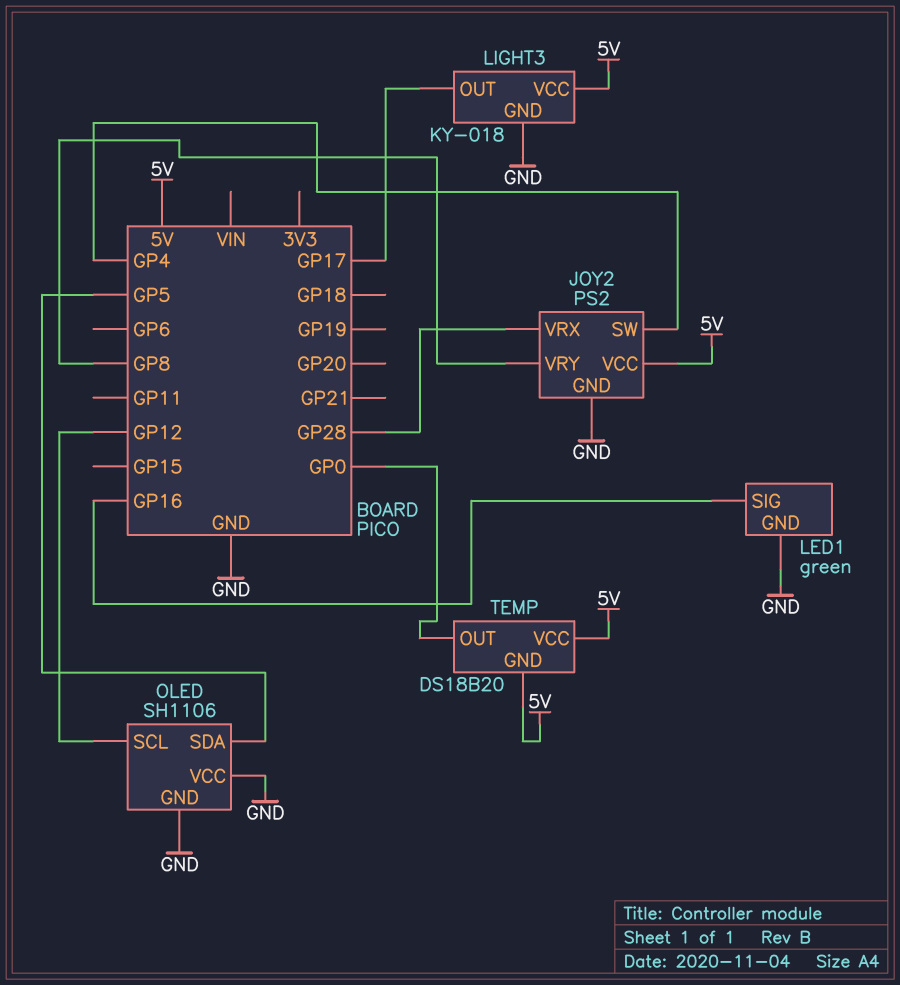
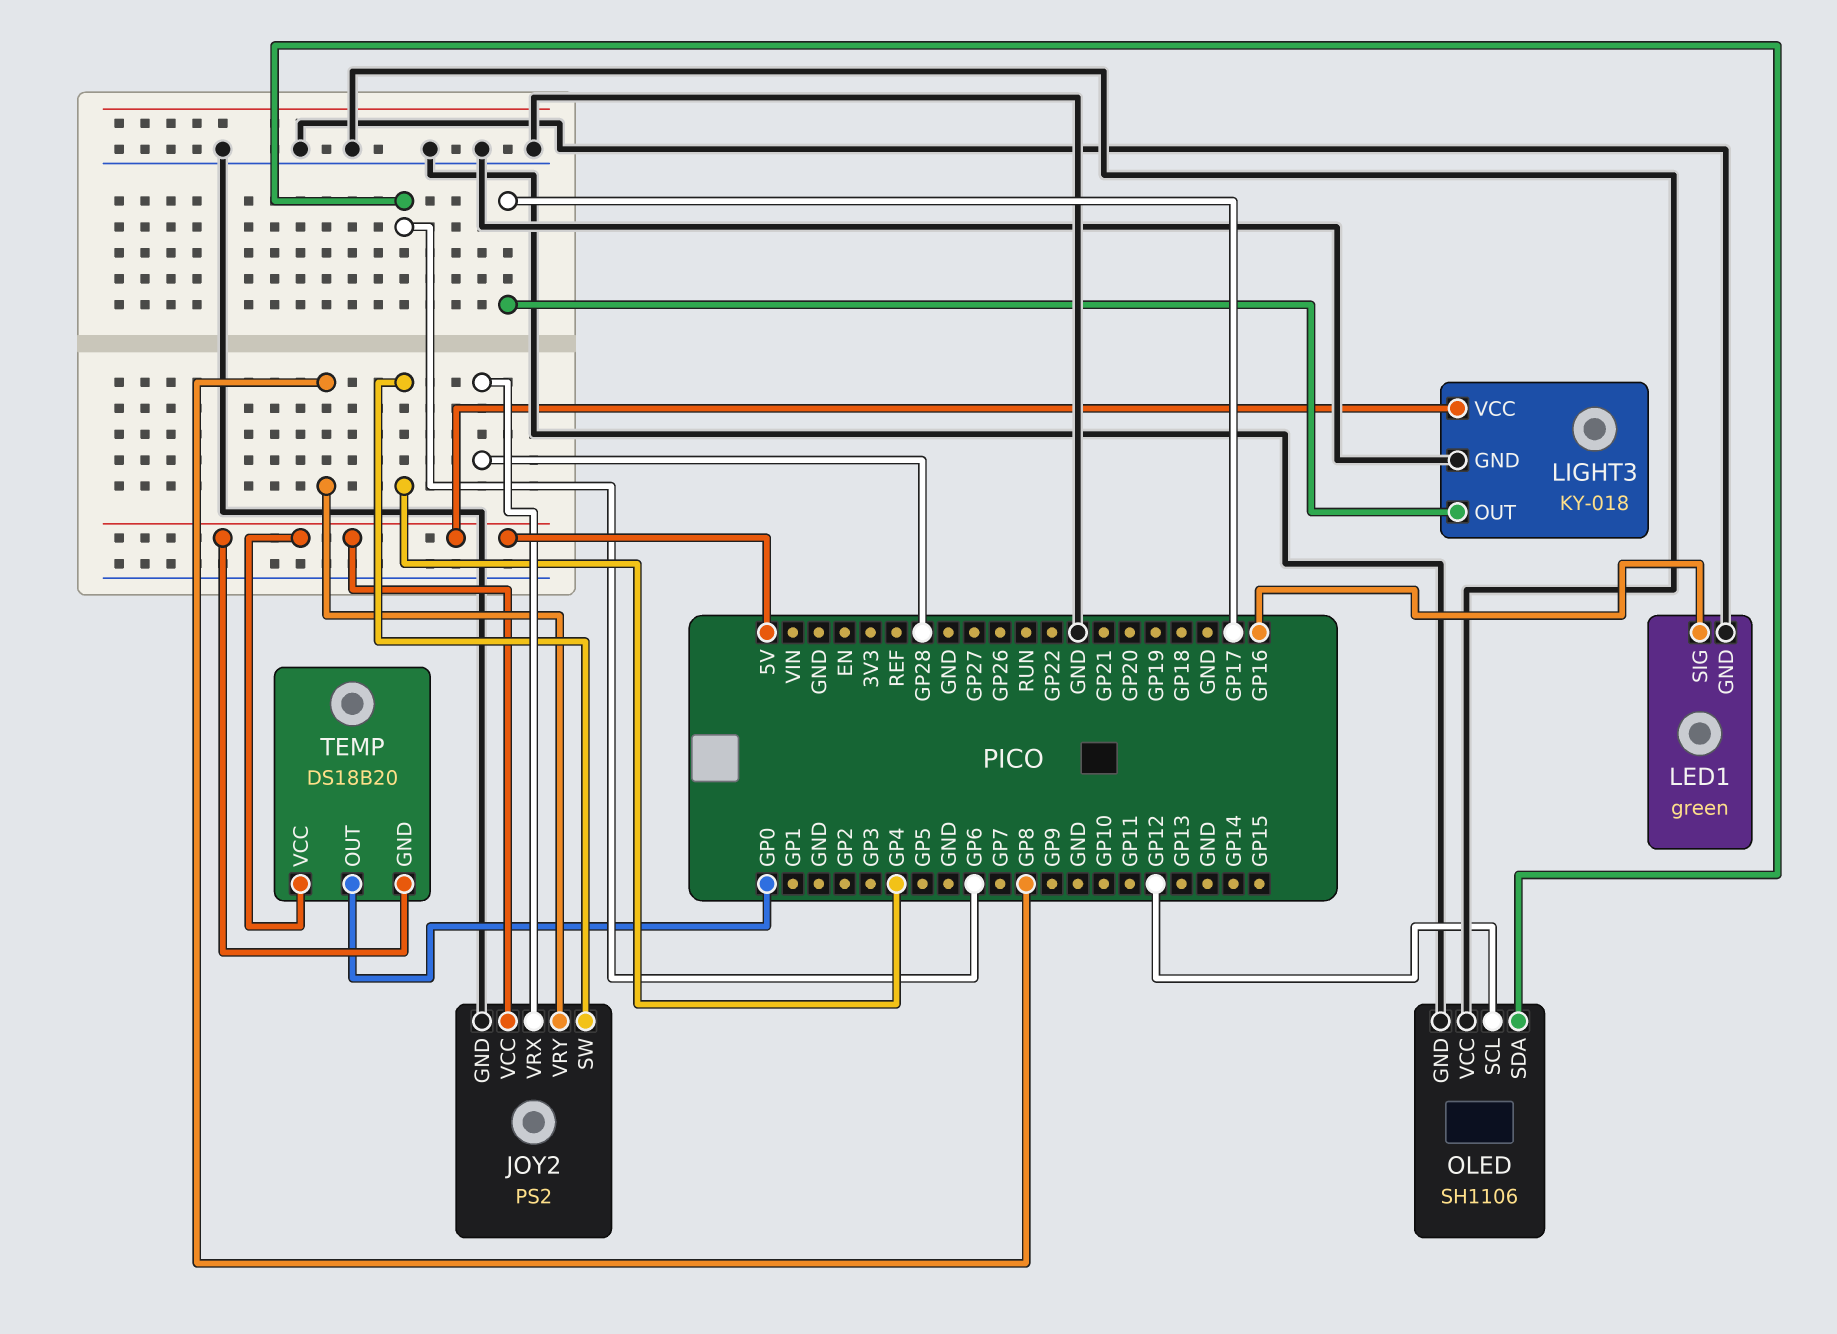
OLED pin SDA: GP5 -> GP6

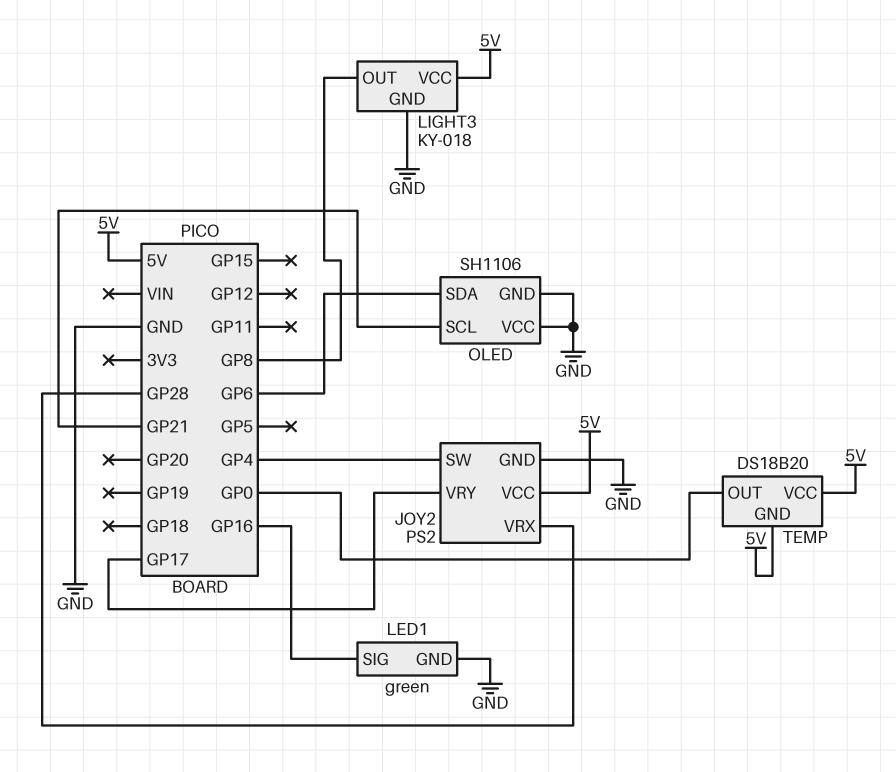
JOY2 pin VRY: GP8 -> GP17
LIGHT3 pin OUT: GP17 -> GP8
OLED pin SCL: GP12 -> GP21

